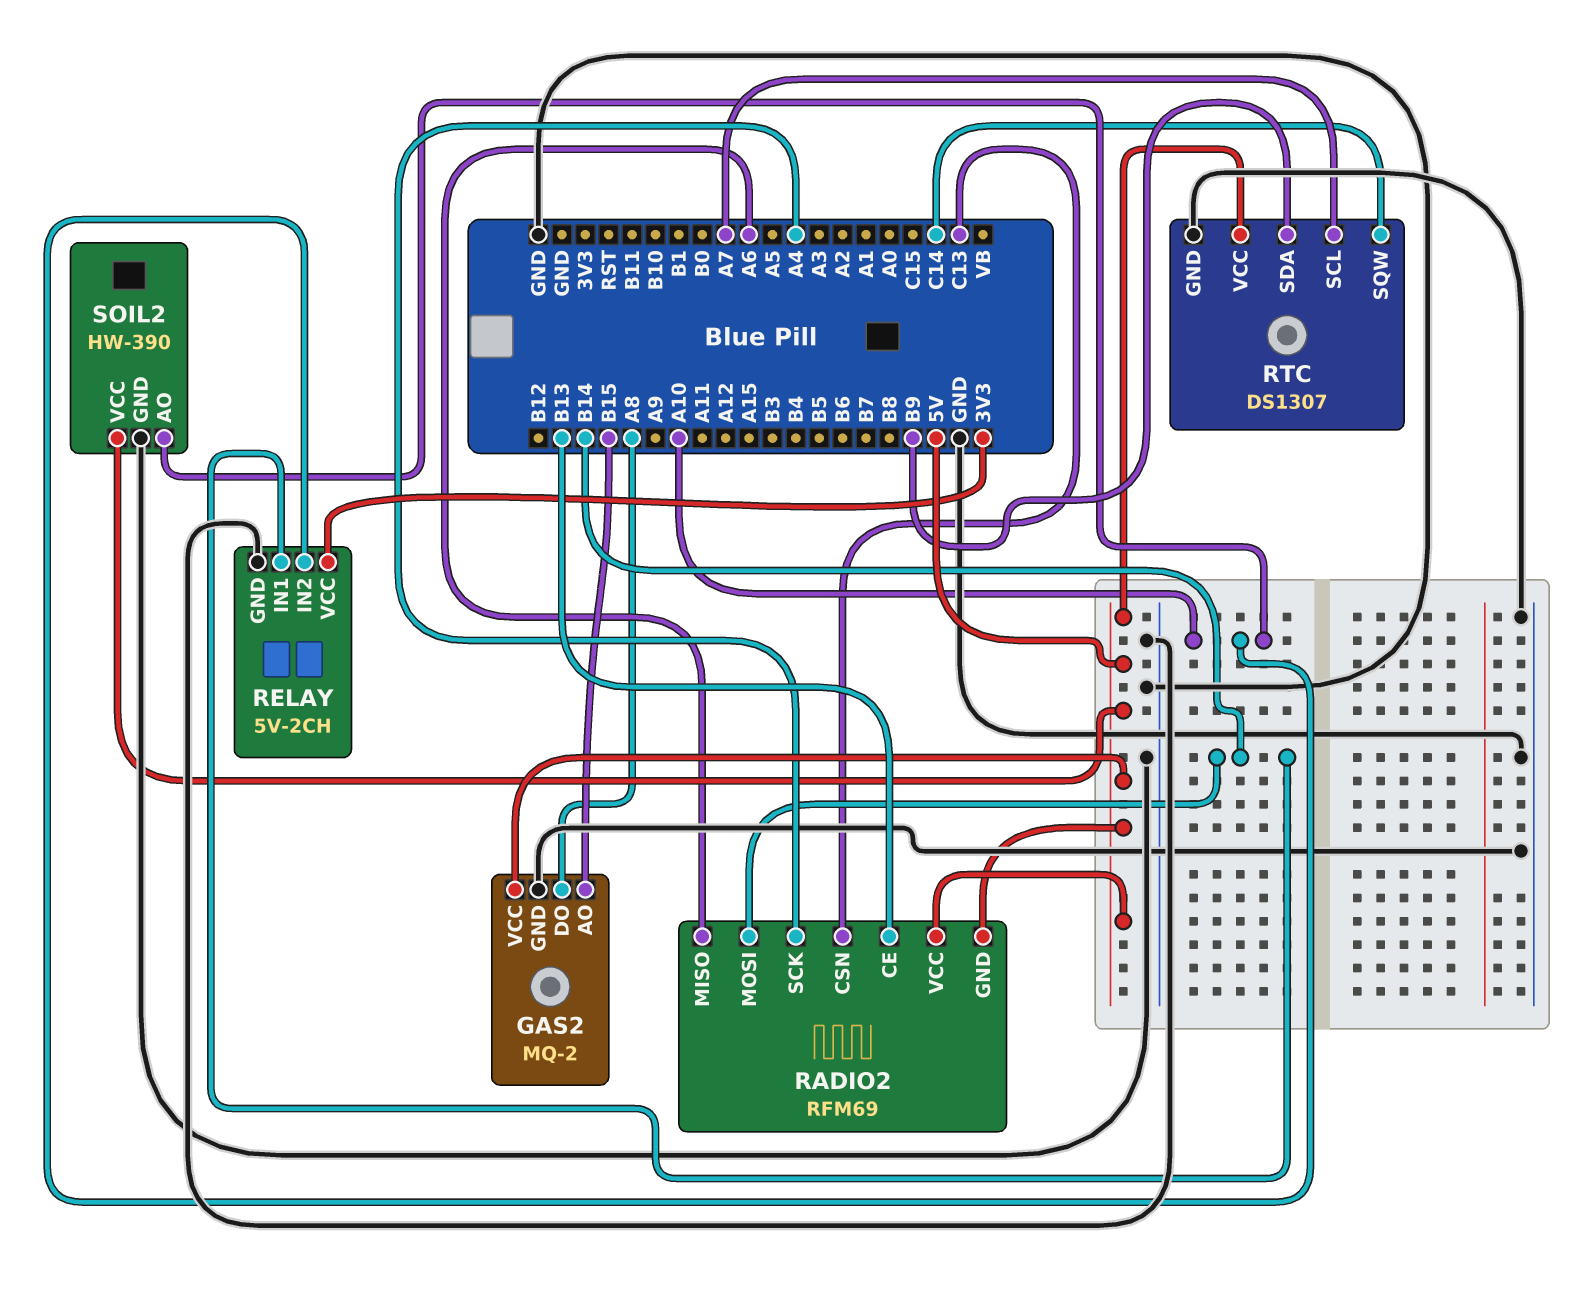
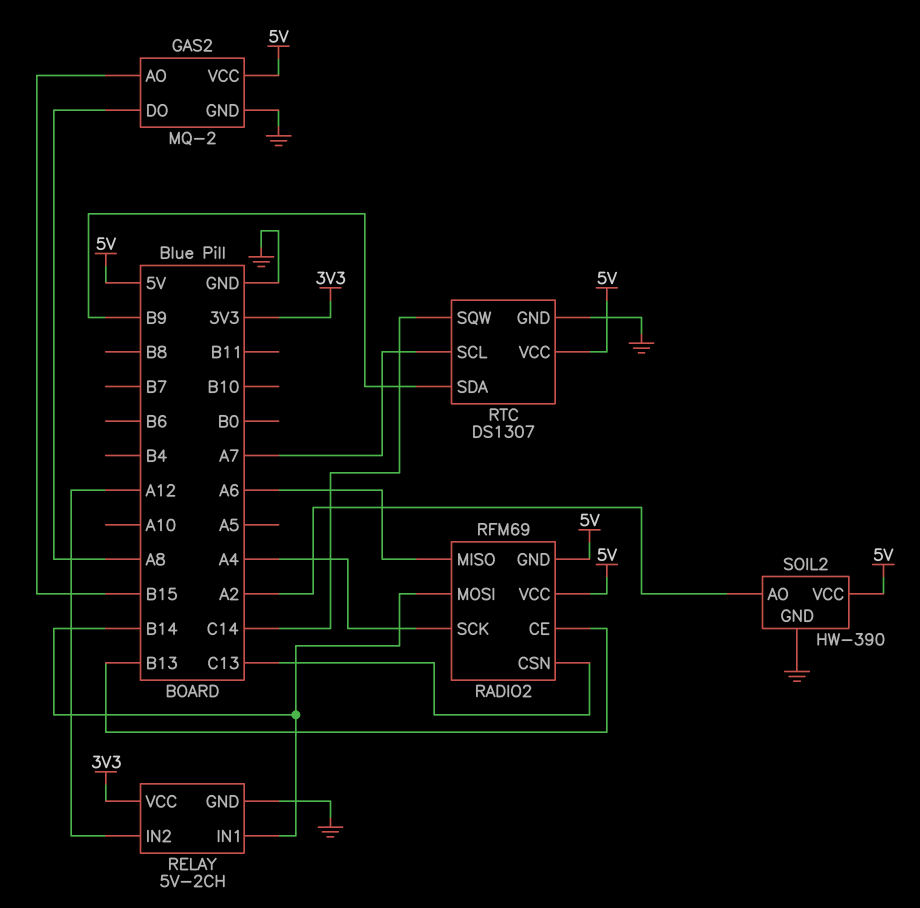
RELAY pin IN2: A10 -> A12
SOIL2 pin AO: A10 -> A2

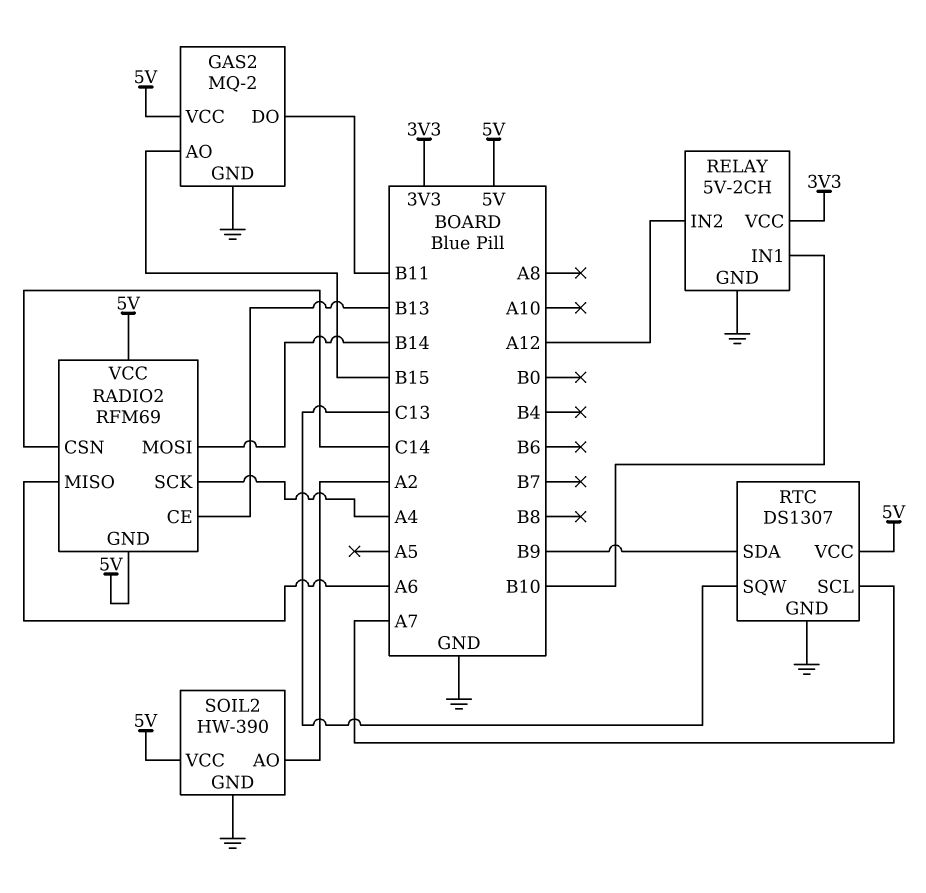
GAS2 pin DO: A8 -> B11
RADIO2 pin CSN: C13 -> C14
RELAY pin IN1: B14 -> B10
RTC pin SQW: C14 -> C13

